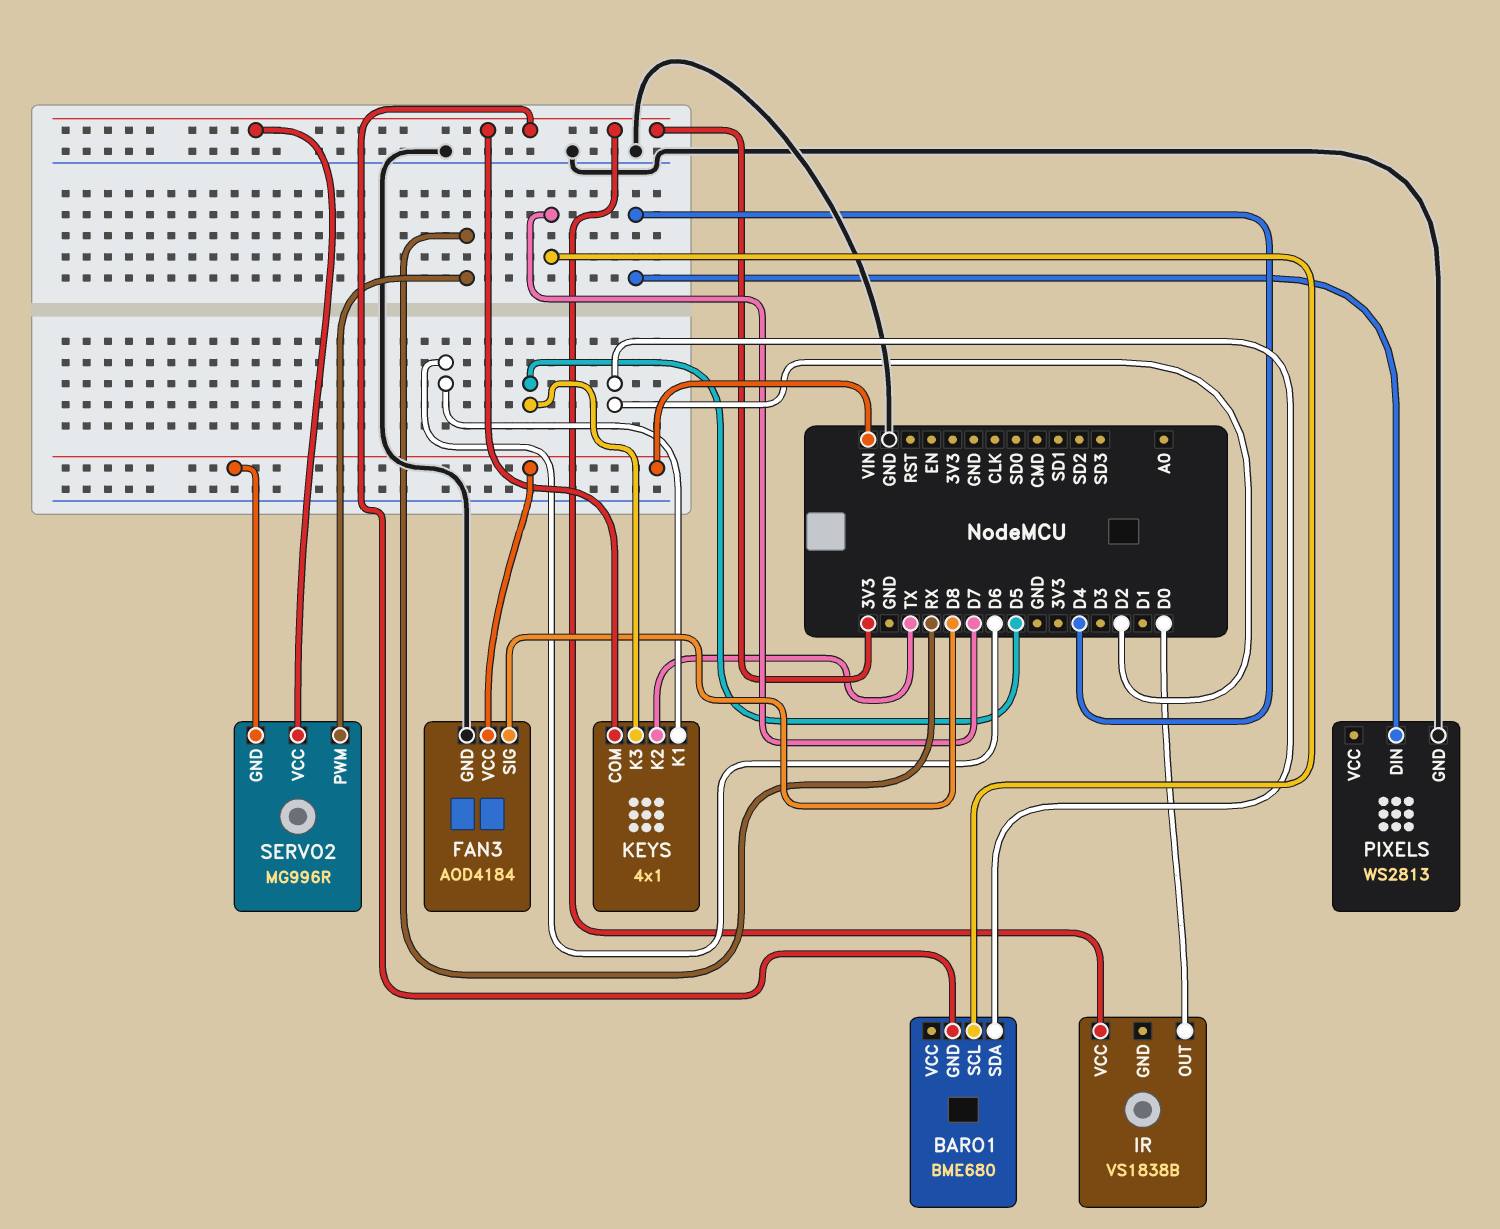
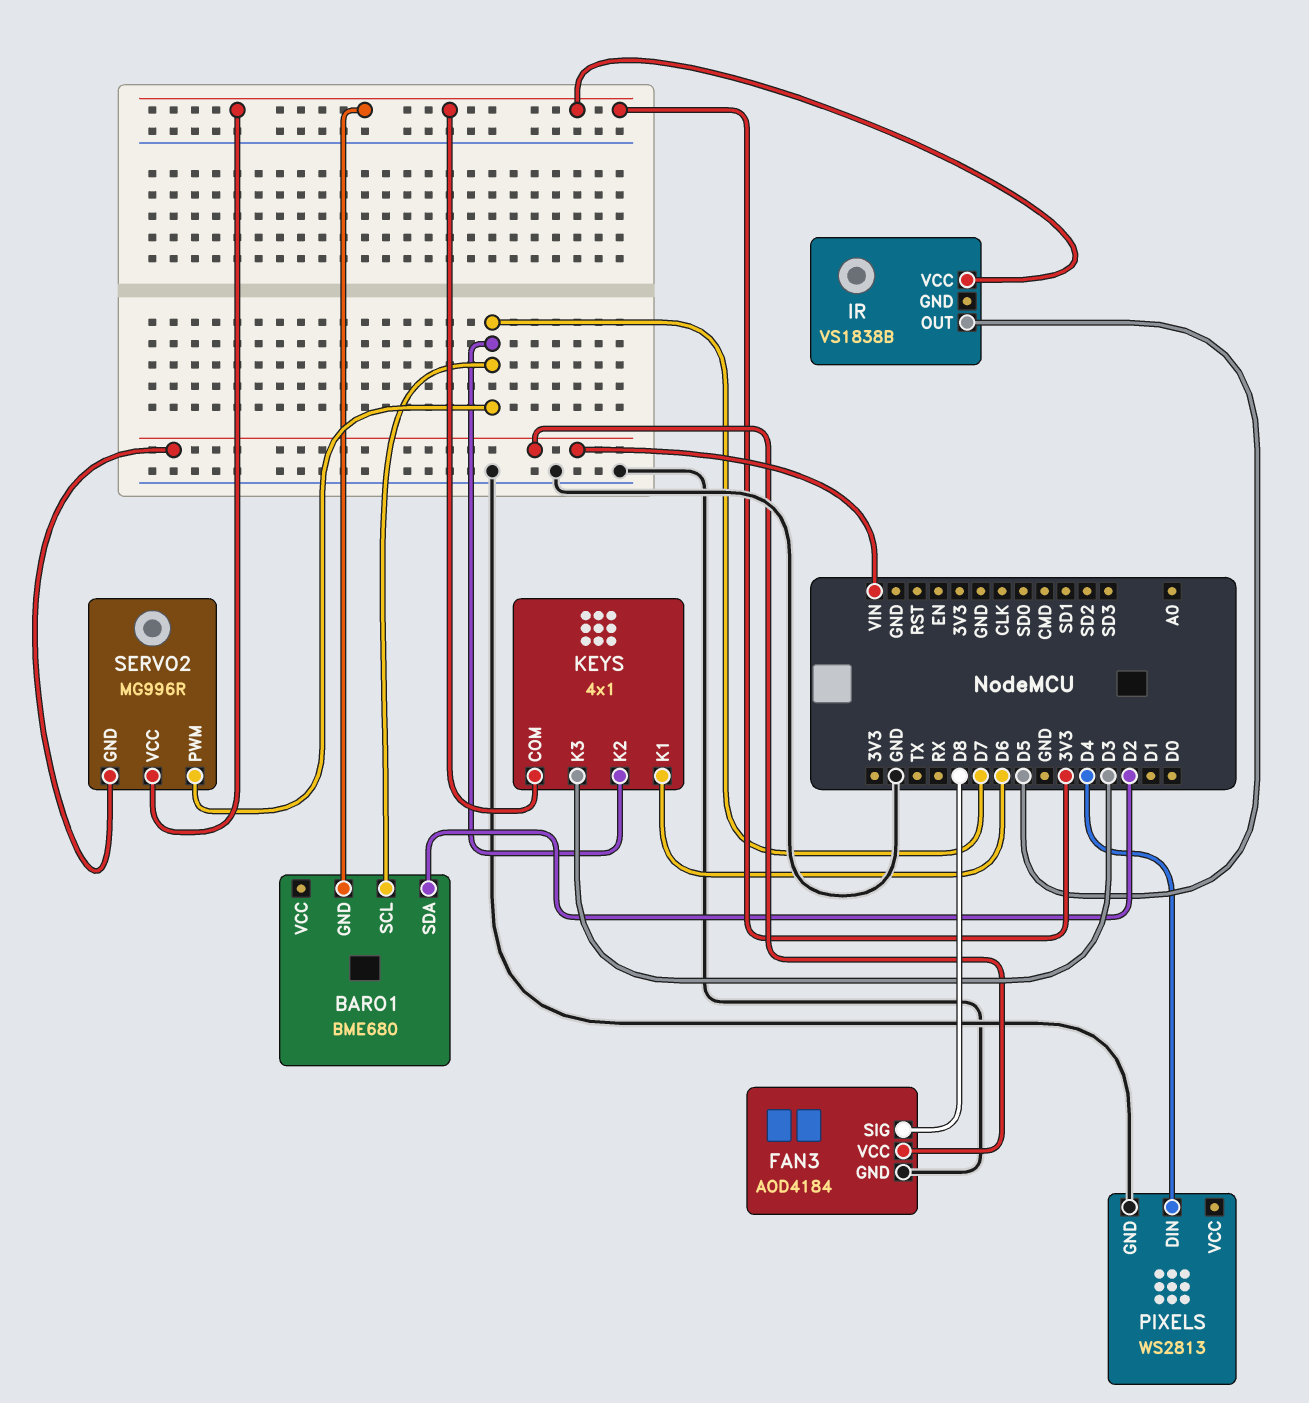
IR pin OUT: D0 -> D5
KEYS pin K2: TX -> D7
KEYS pin K3: D5 -> D3
SERVO2 pin PWM: RX -> D7

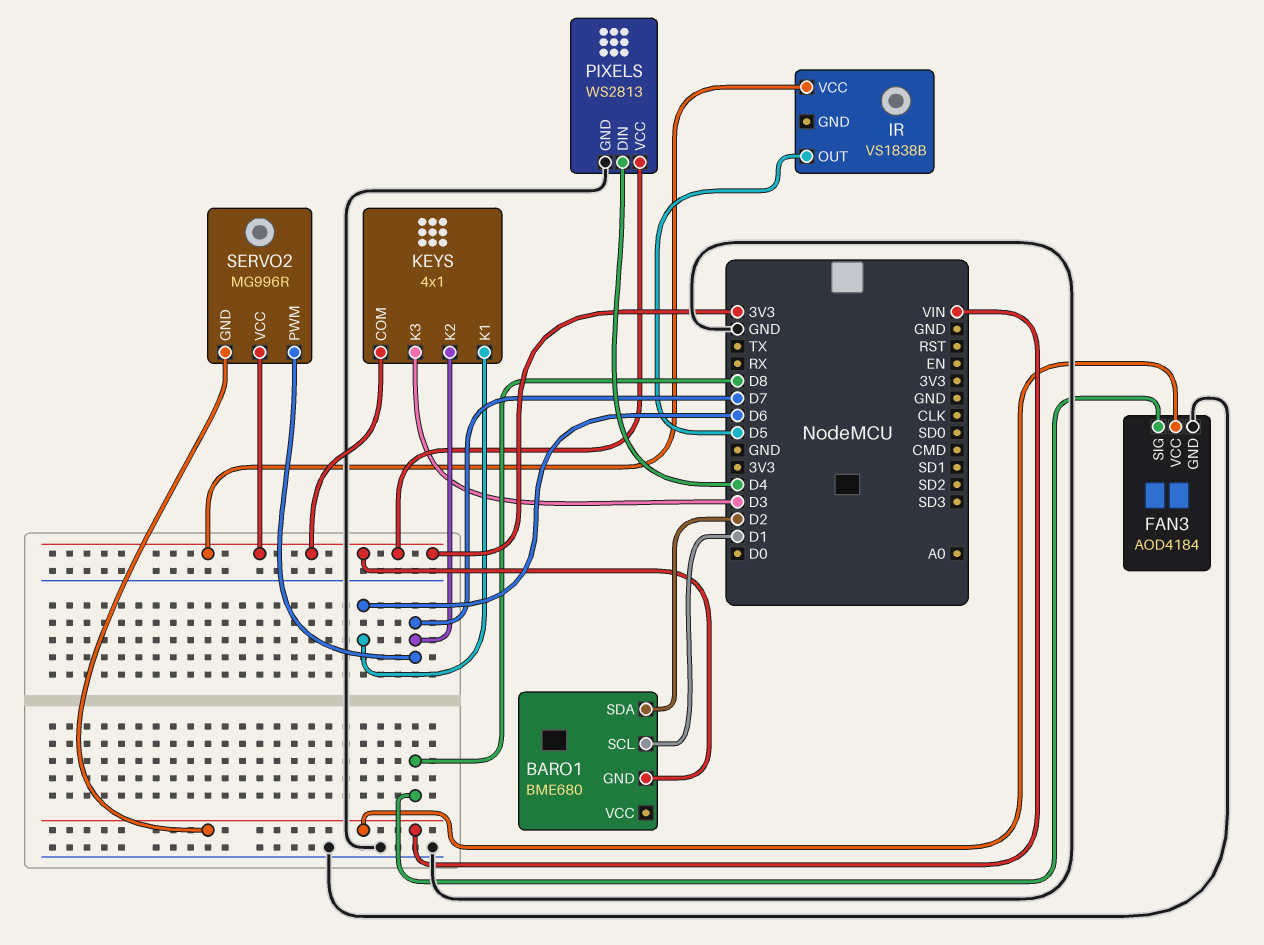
BARO1 pin SCL: D7 -> D1
PIXELS pin VCC: none -> 3V3

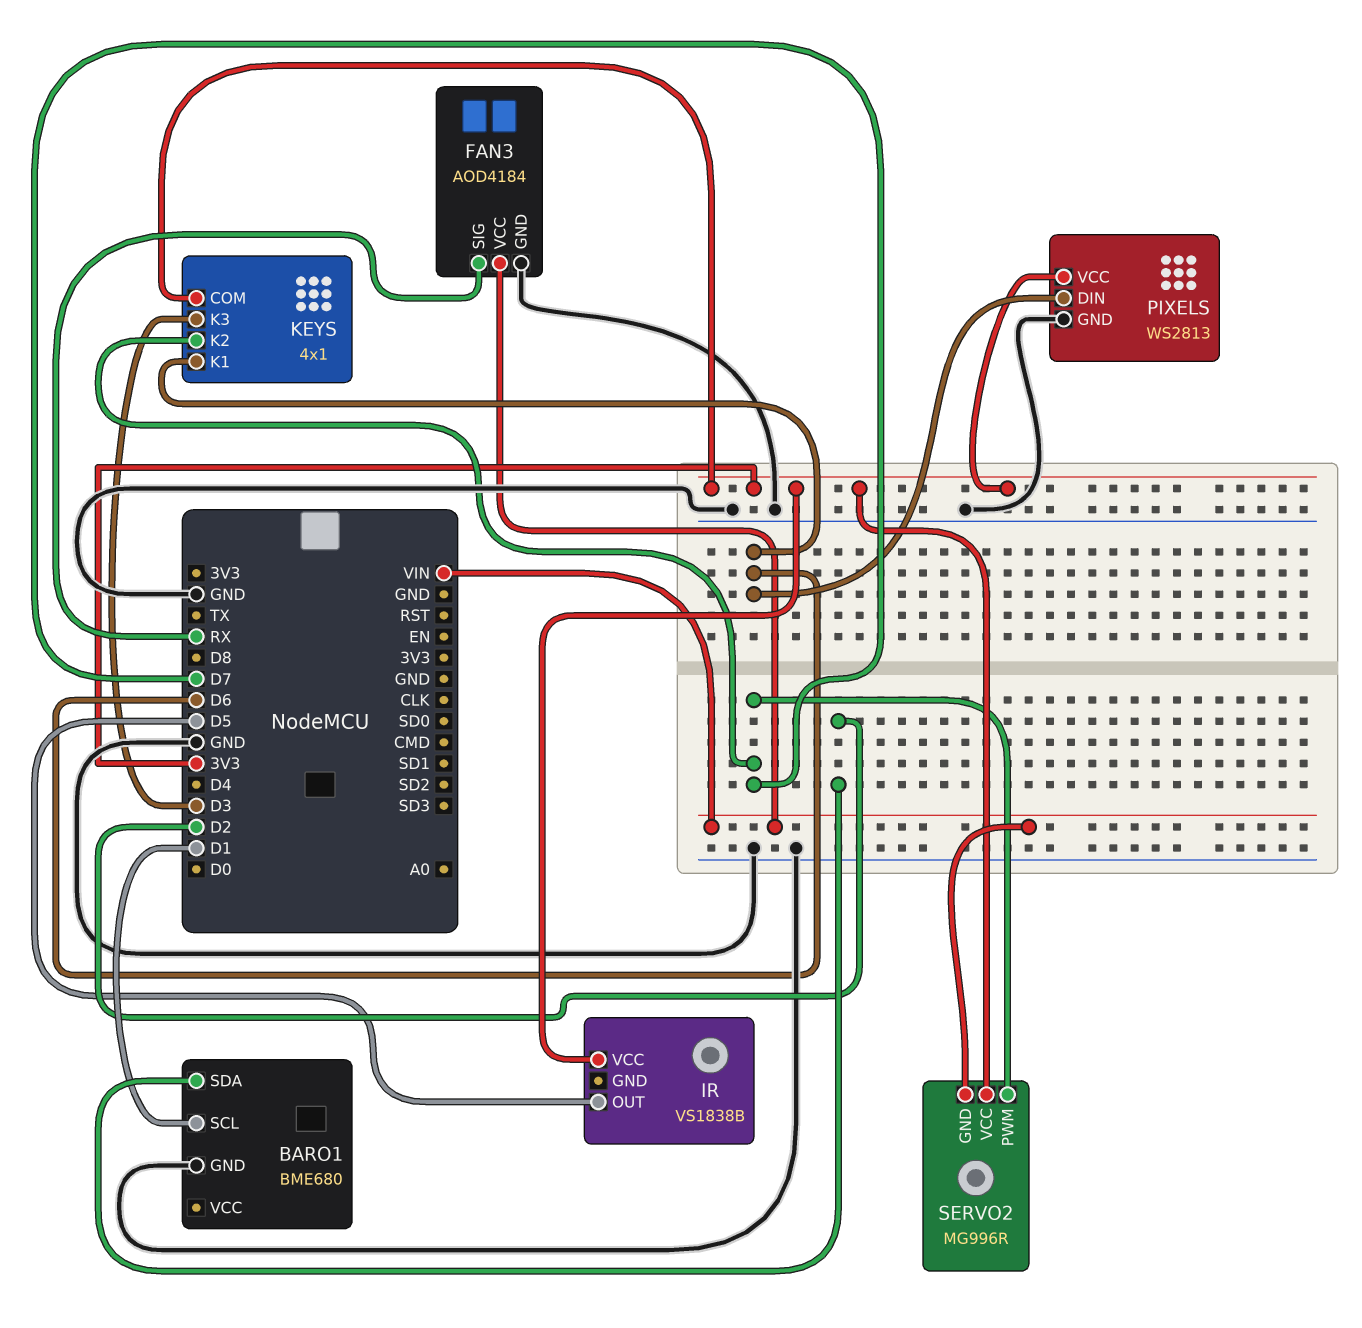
BARO1 pin GND: 3V3 -> GND
FAN3 pin SIG: D8 -> RX
PIXELS pin DIN: D4 -> D6

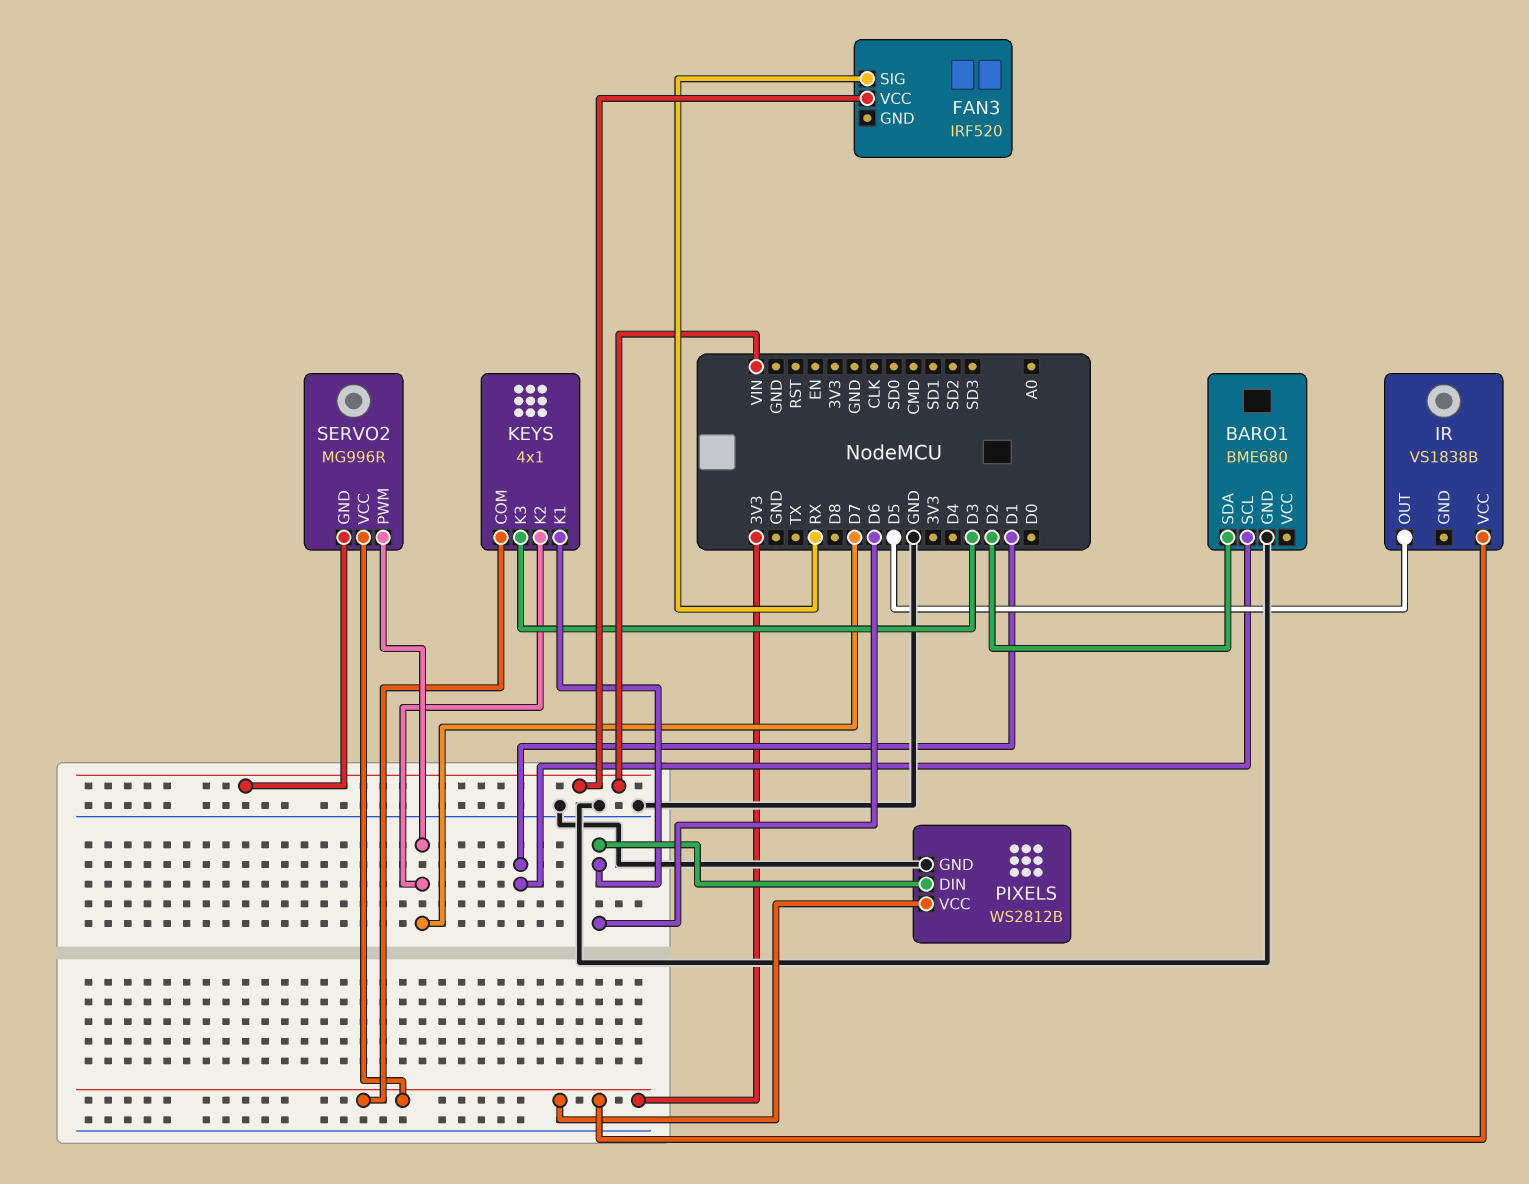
FAN3: AOD4184 -> IRF520
FAN3 pin GND: GND -> none
PIXELS: WS2813 -> WS2812B

